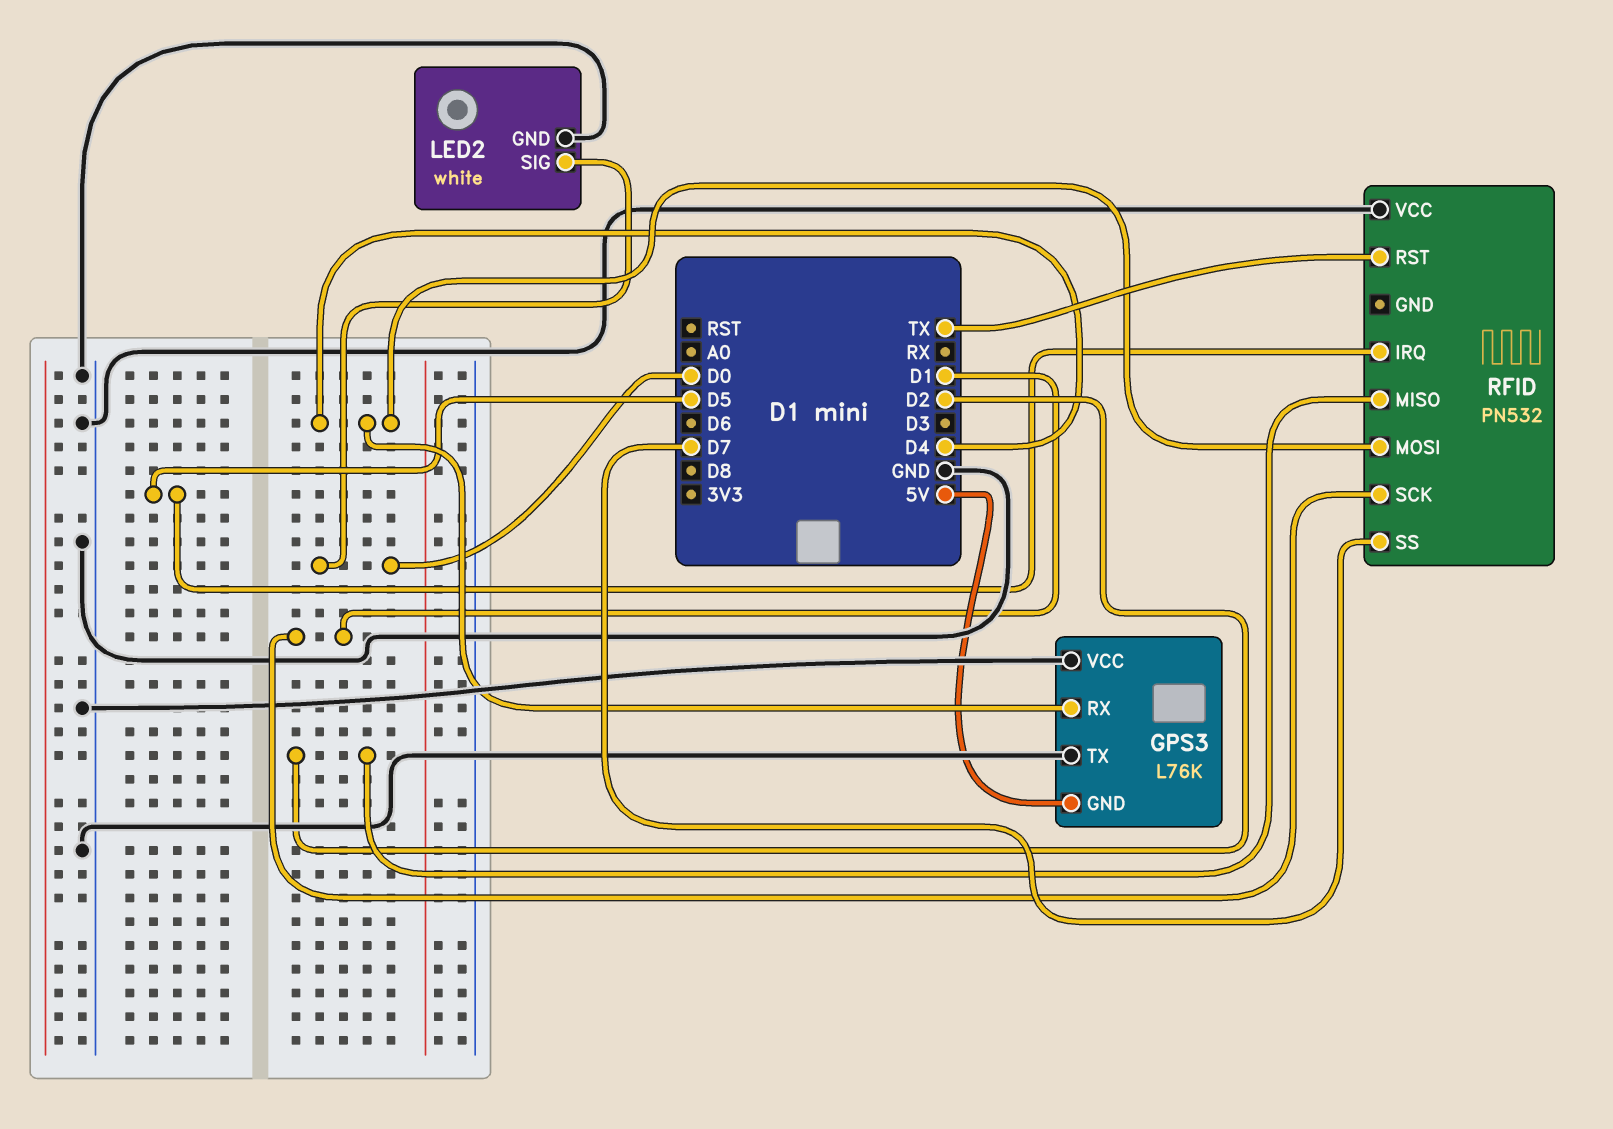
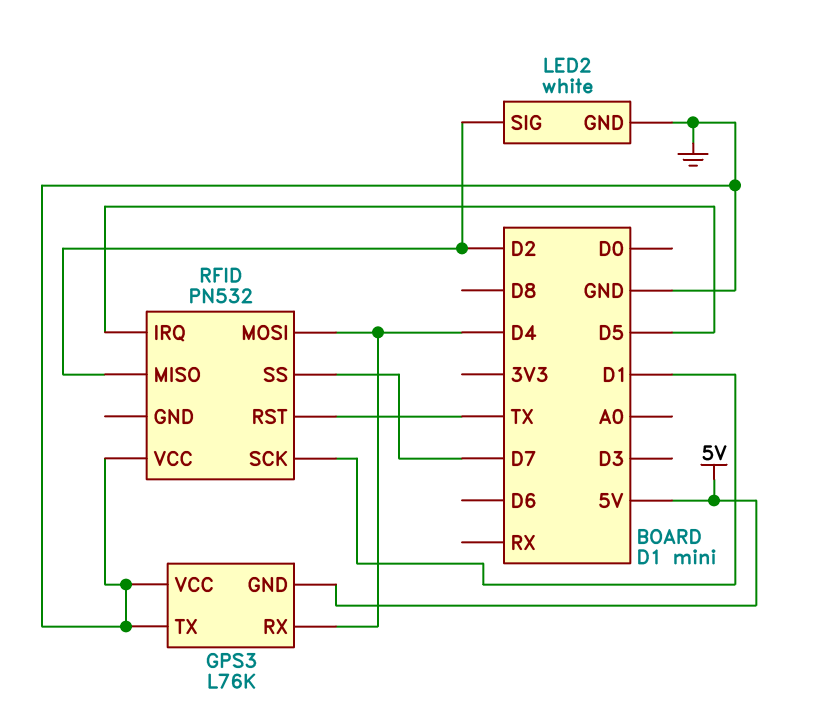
LED2 pin SIG: D0 -> D2

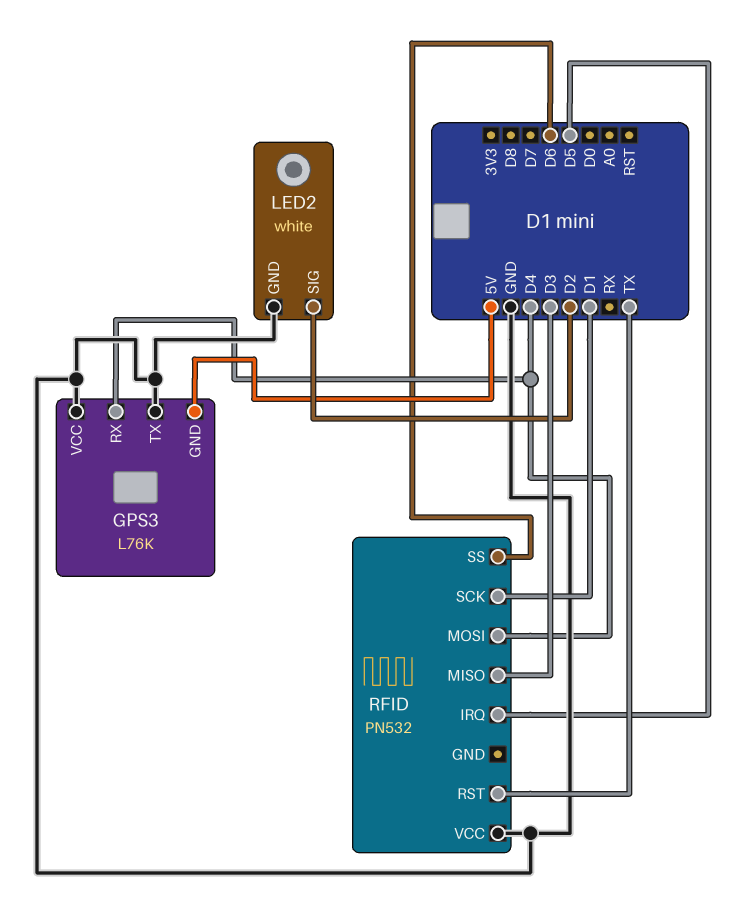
RFID pin MISO: D2 -> D3
RFID pin SS: D7 -> D6

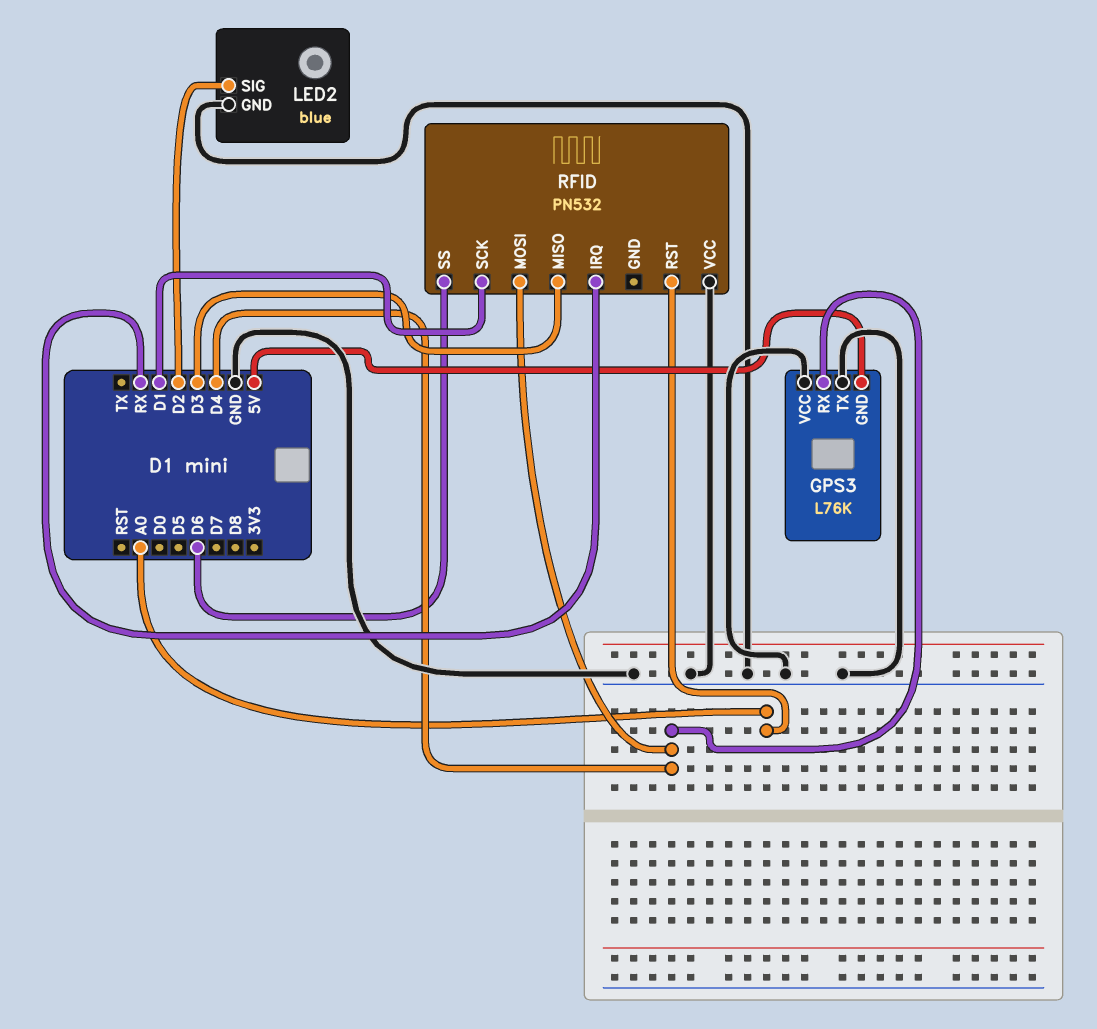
LED2: white -> blue
RFID pin IRQ: D5 -> RX
RFID pin RST: TX -> A0

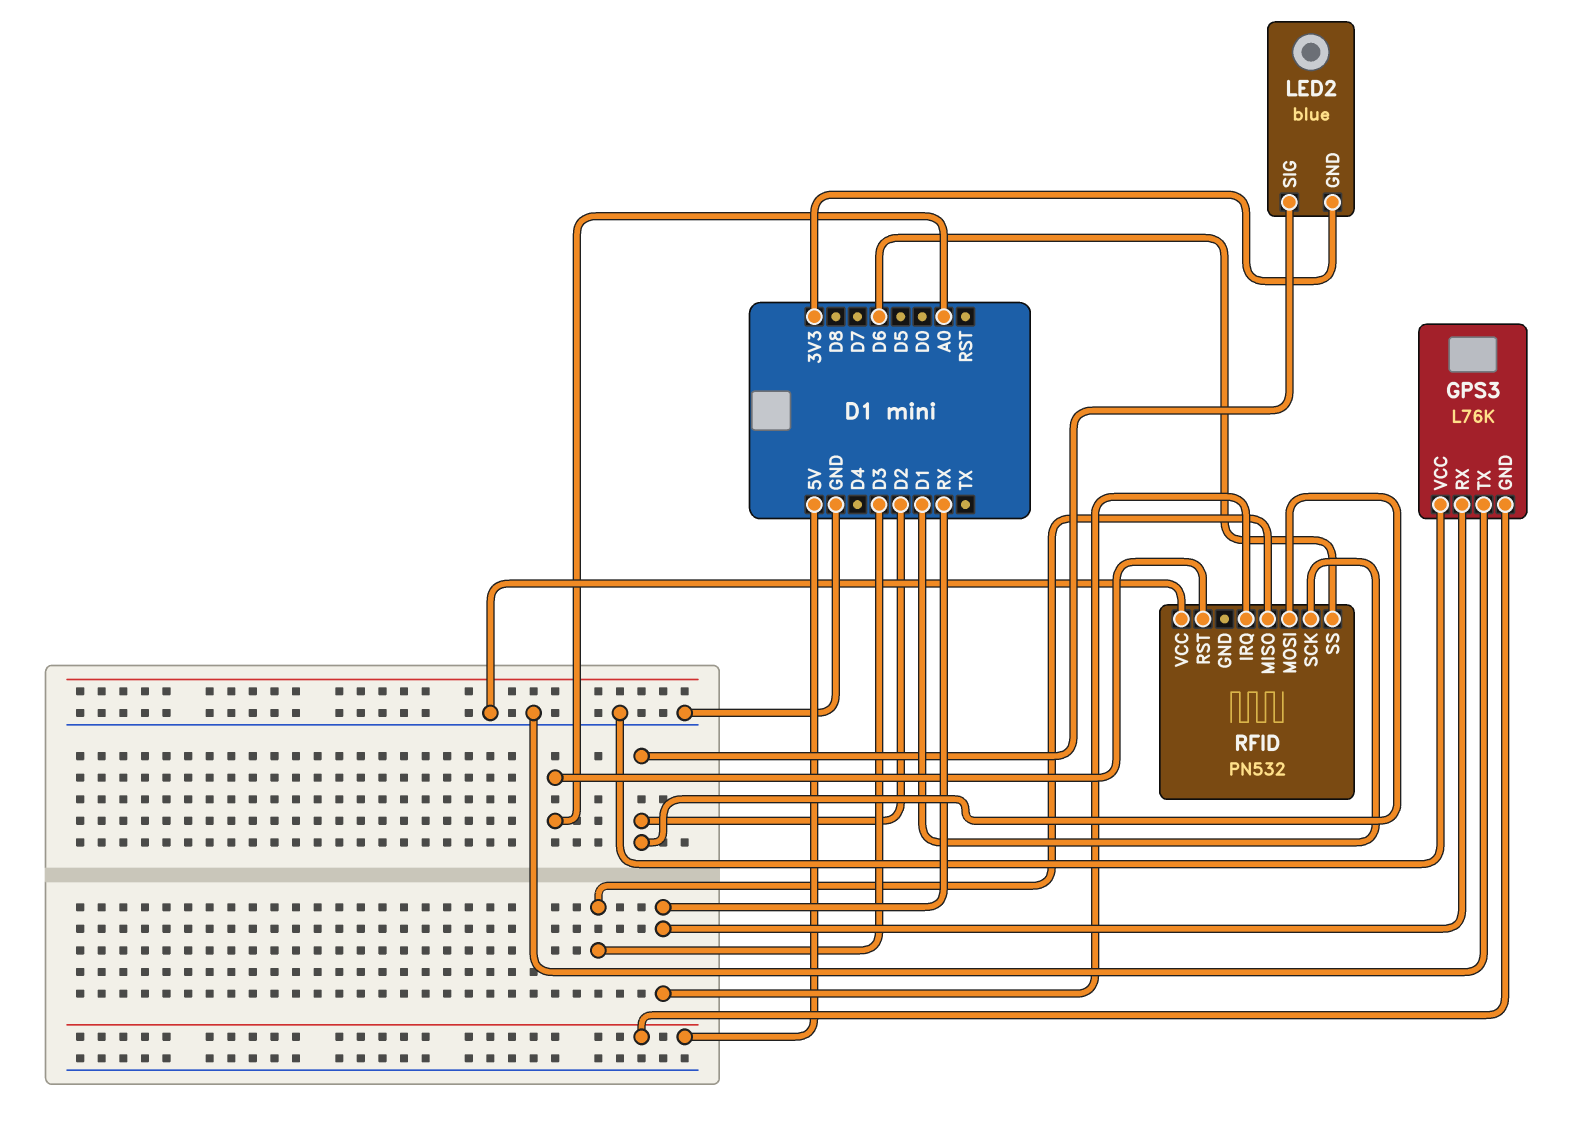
GPS3 pin RX: D4 -> RX
LED2 pin GND: GND -> 3V3
RFID pin MOSI: D4 -> D2

